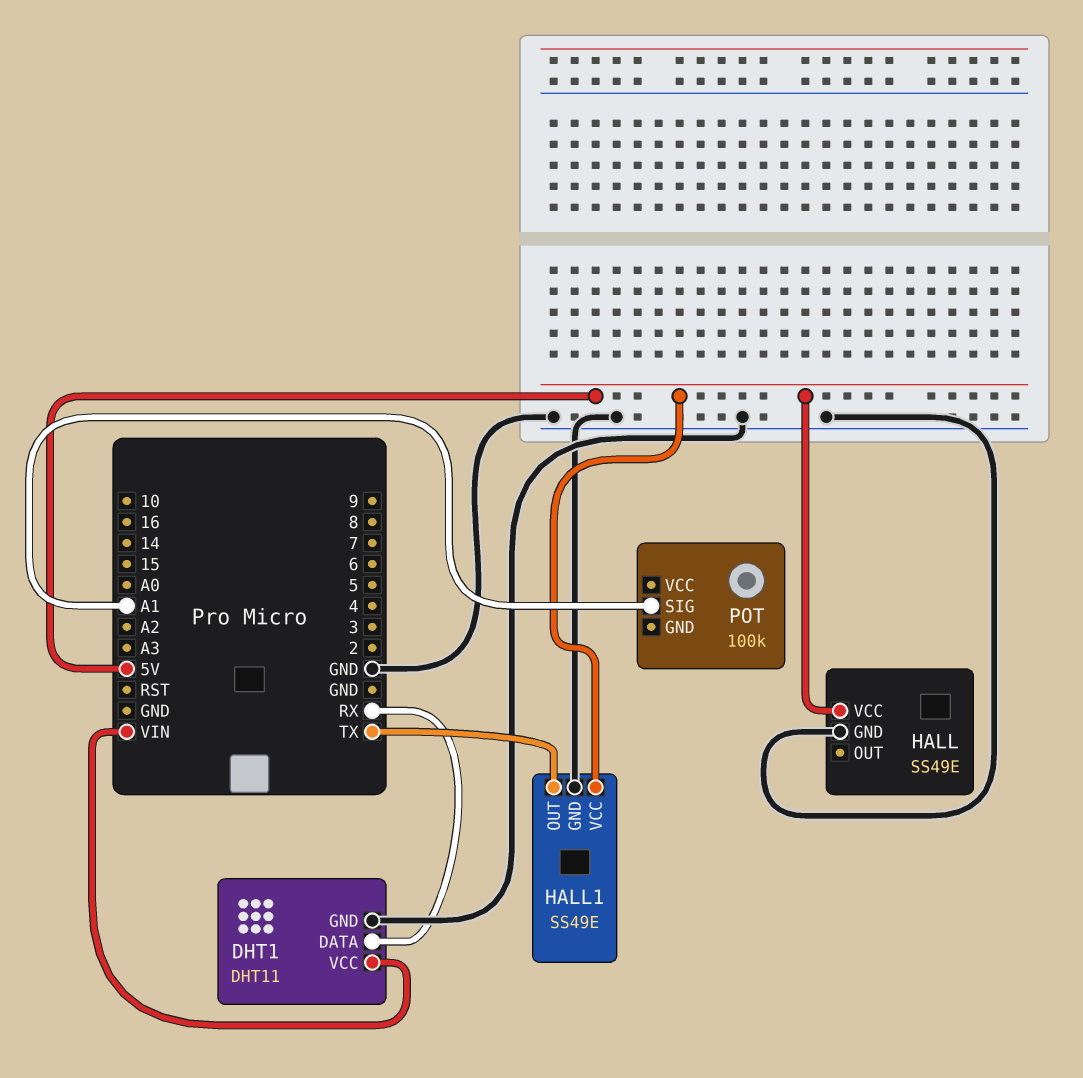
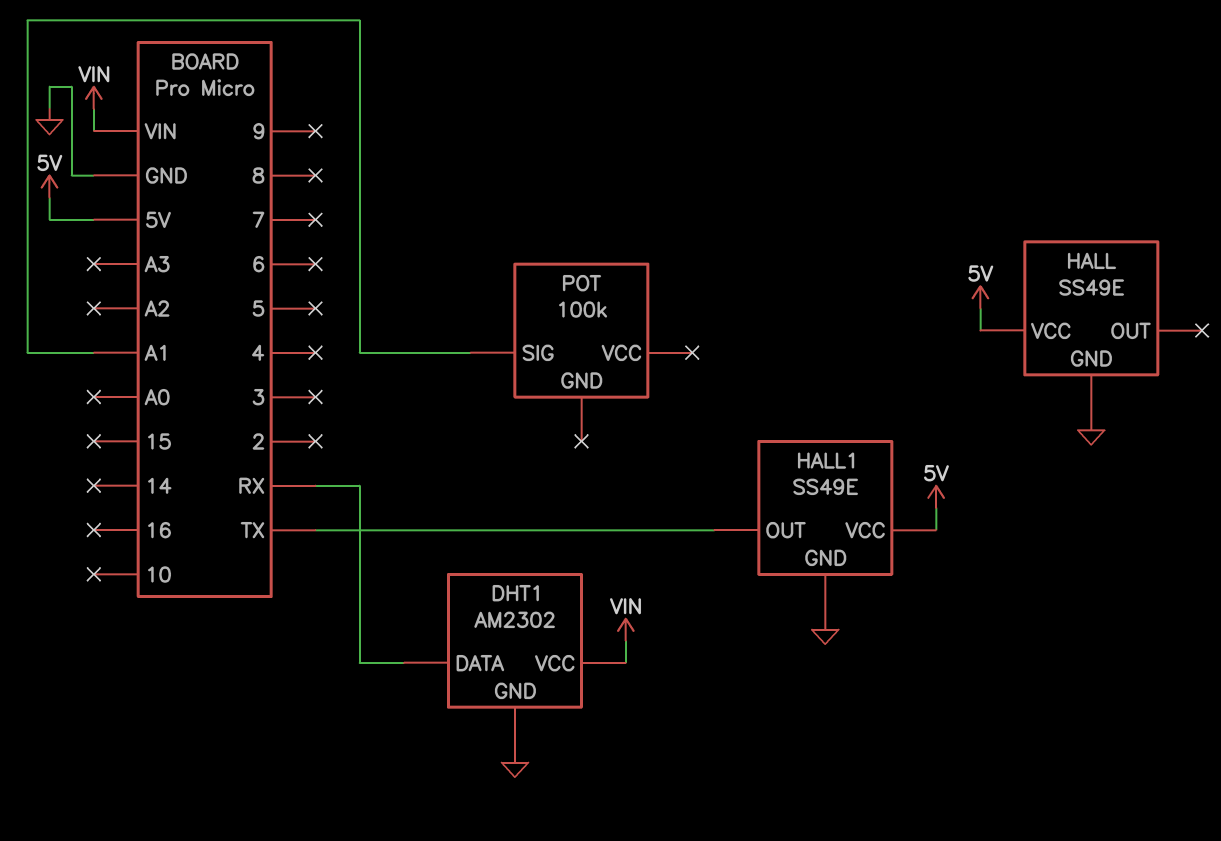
DHT1: DHT11 -> AM2302

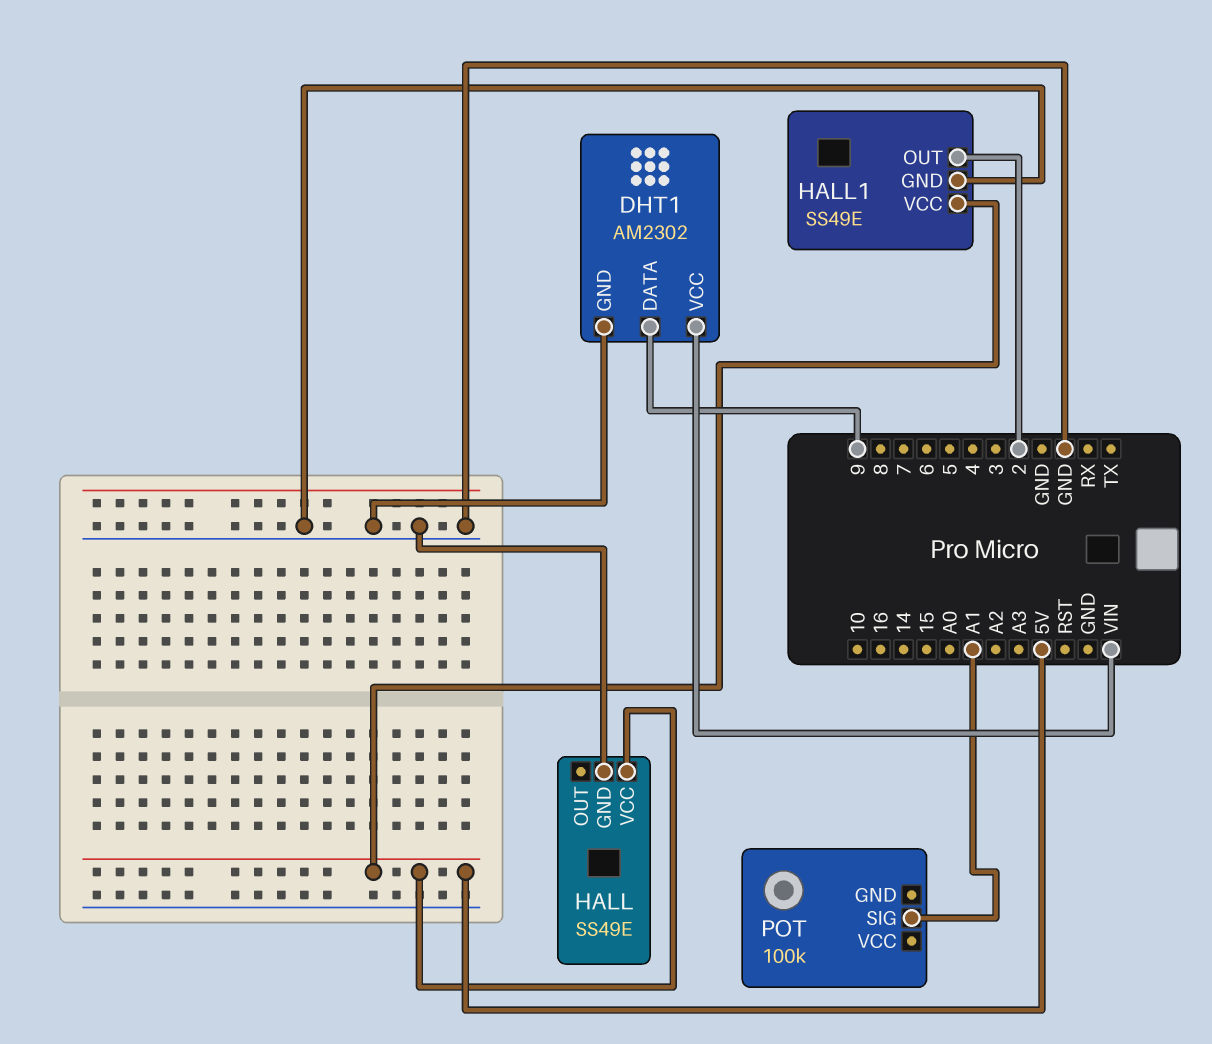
DHT1 pin DATA: RX -> 9
HALL1 pin OUT: TX -> 2

